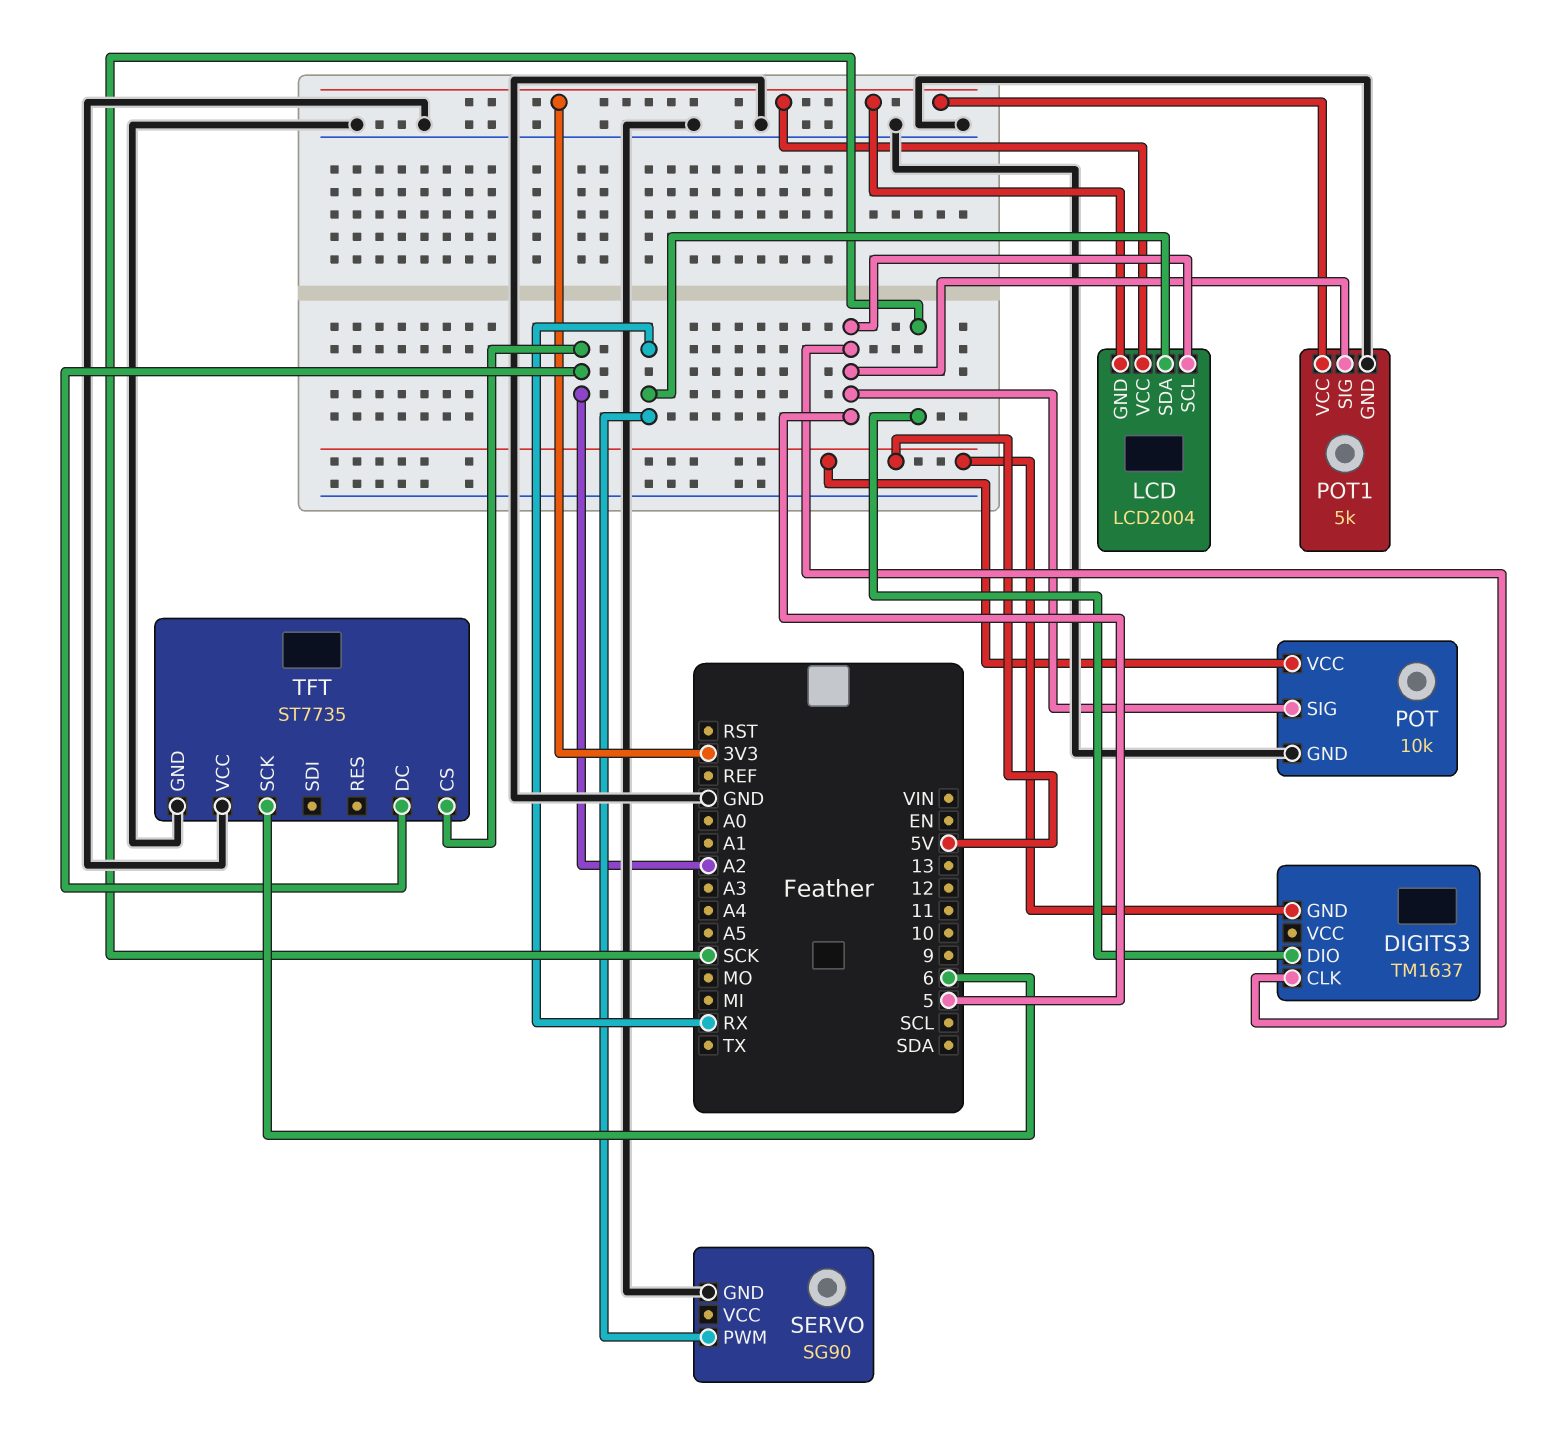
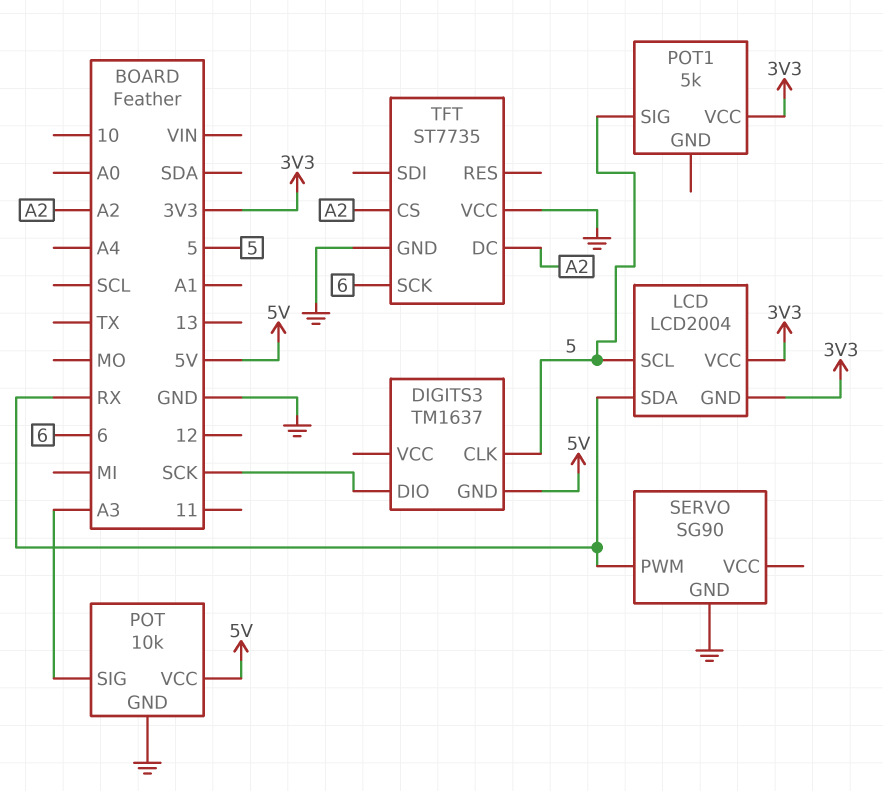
POT pin SIG: 5 -> A3
POT1 pin GND: GND -> none

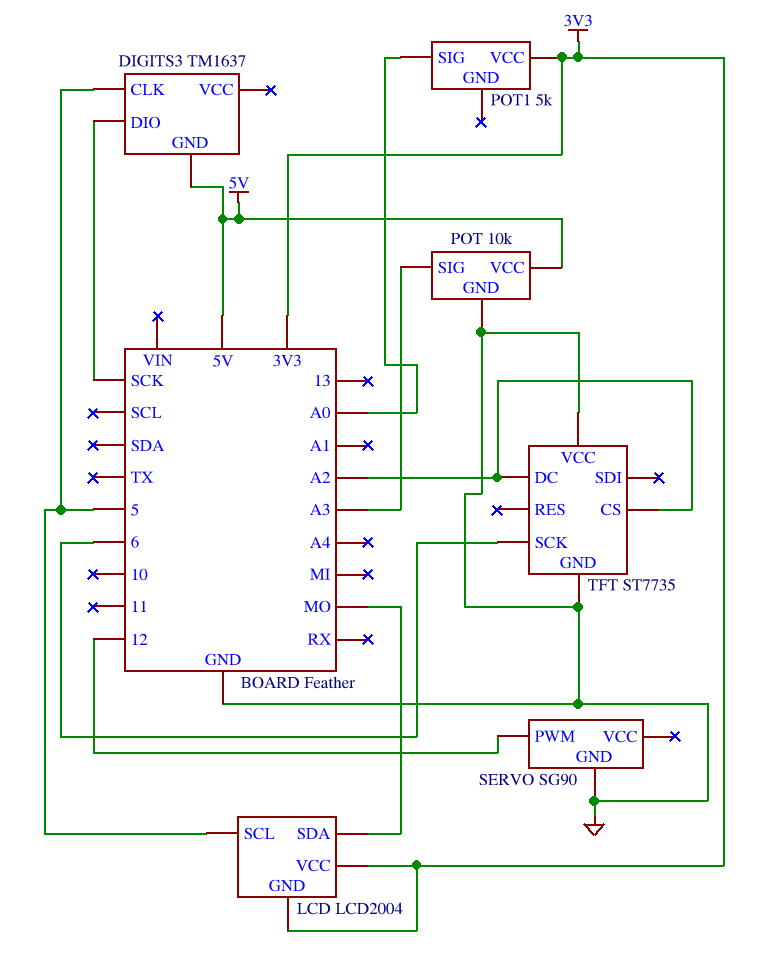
LCD pin SDA: RX -> MO
POT1 pin SIG: 5 -> A0
SERVO pin PWM: RX -> 12

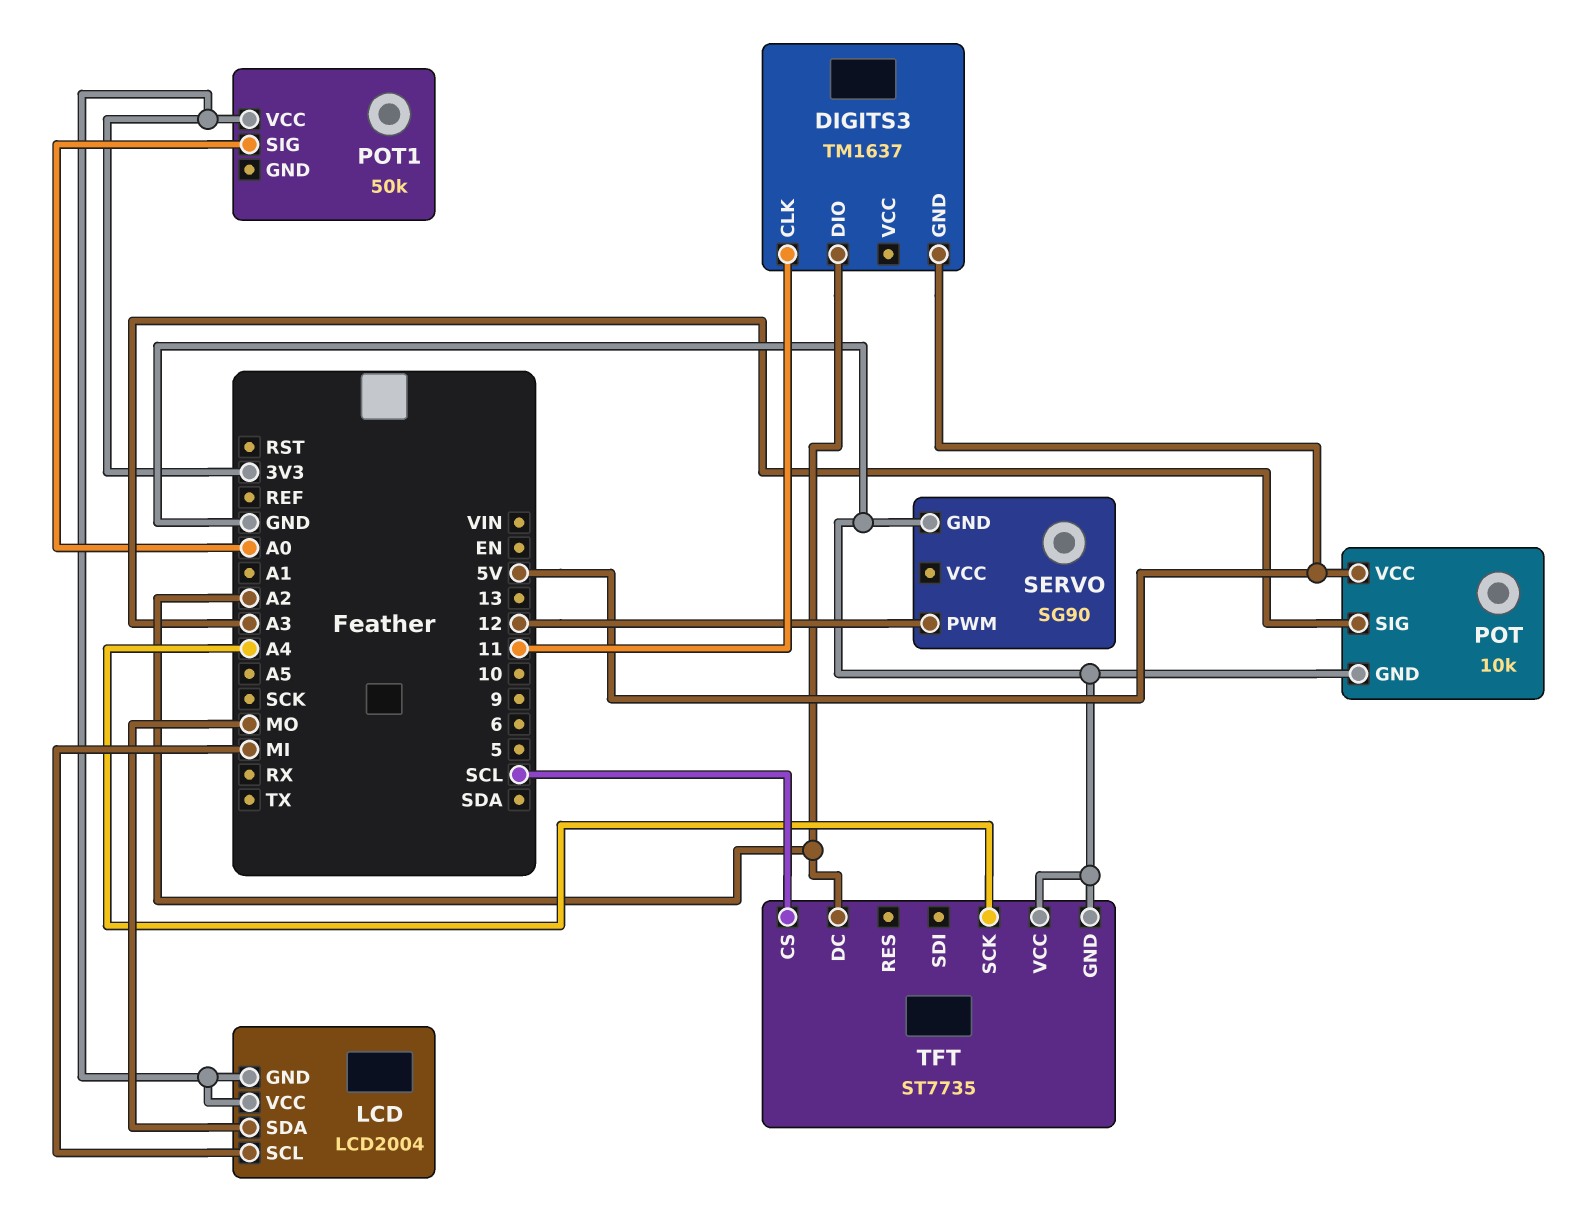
DIGITS3 pin CLK: 5 -> 11
DIGITS3 pin DIO: SCK -> A2
LCD pin SCL: 5 -> MI
POT1: 5k -> 50k
TFT pin CS: A2 -> SCL
TFT pin SCK: 6 -> A4

